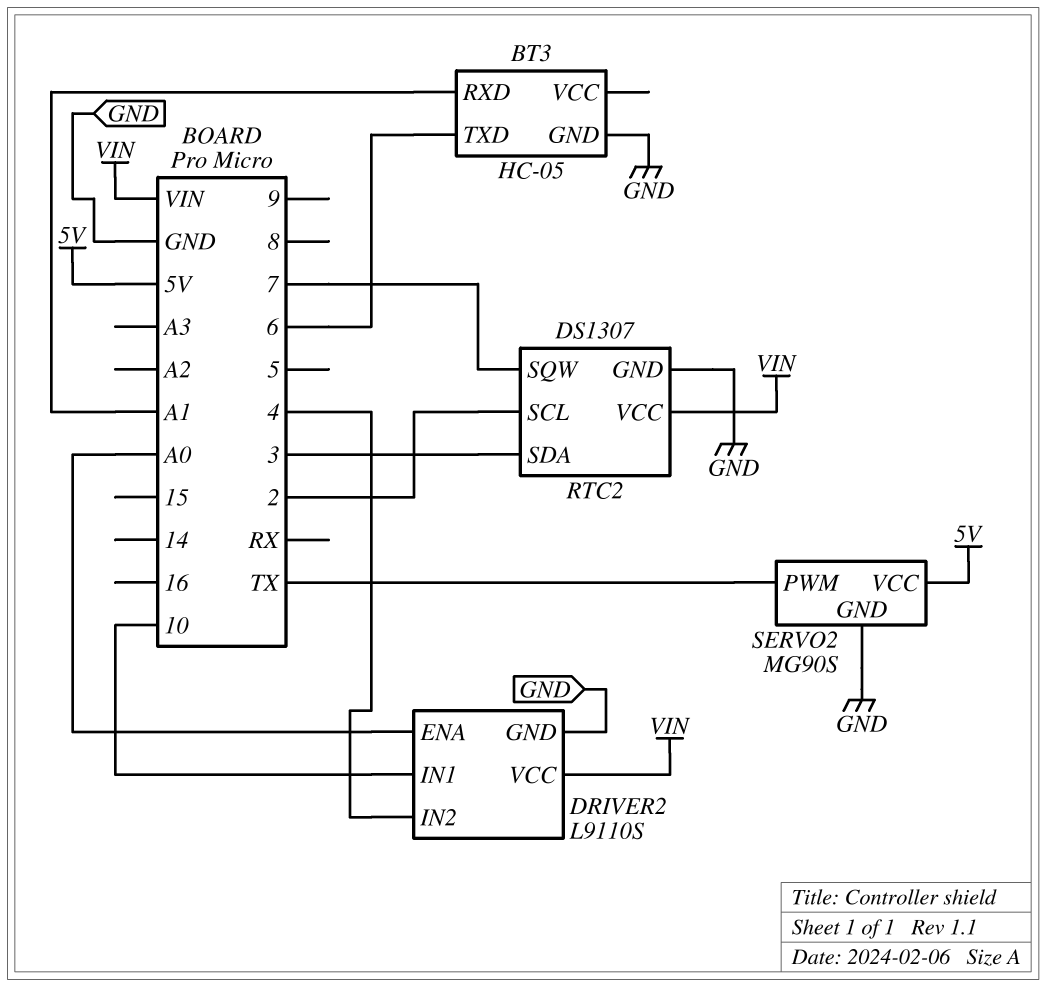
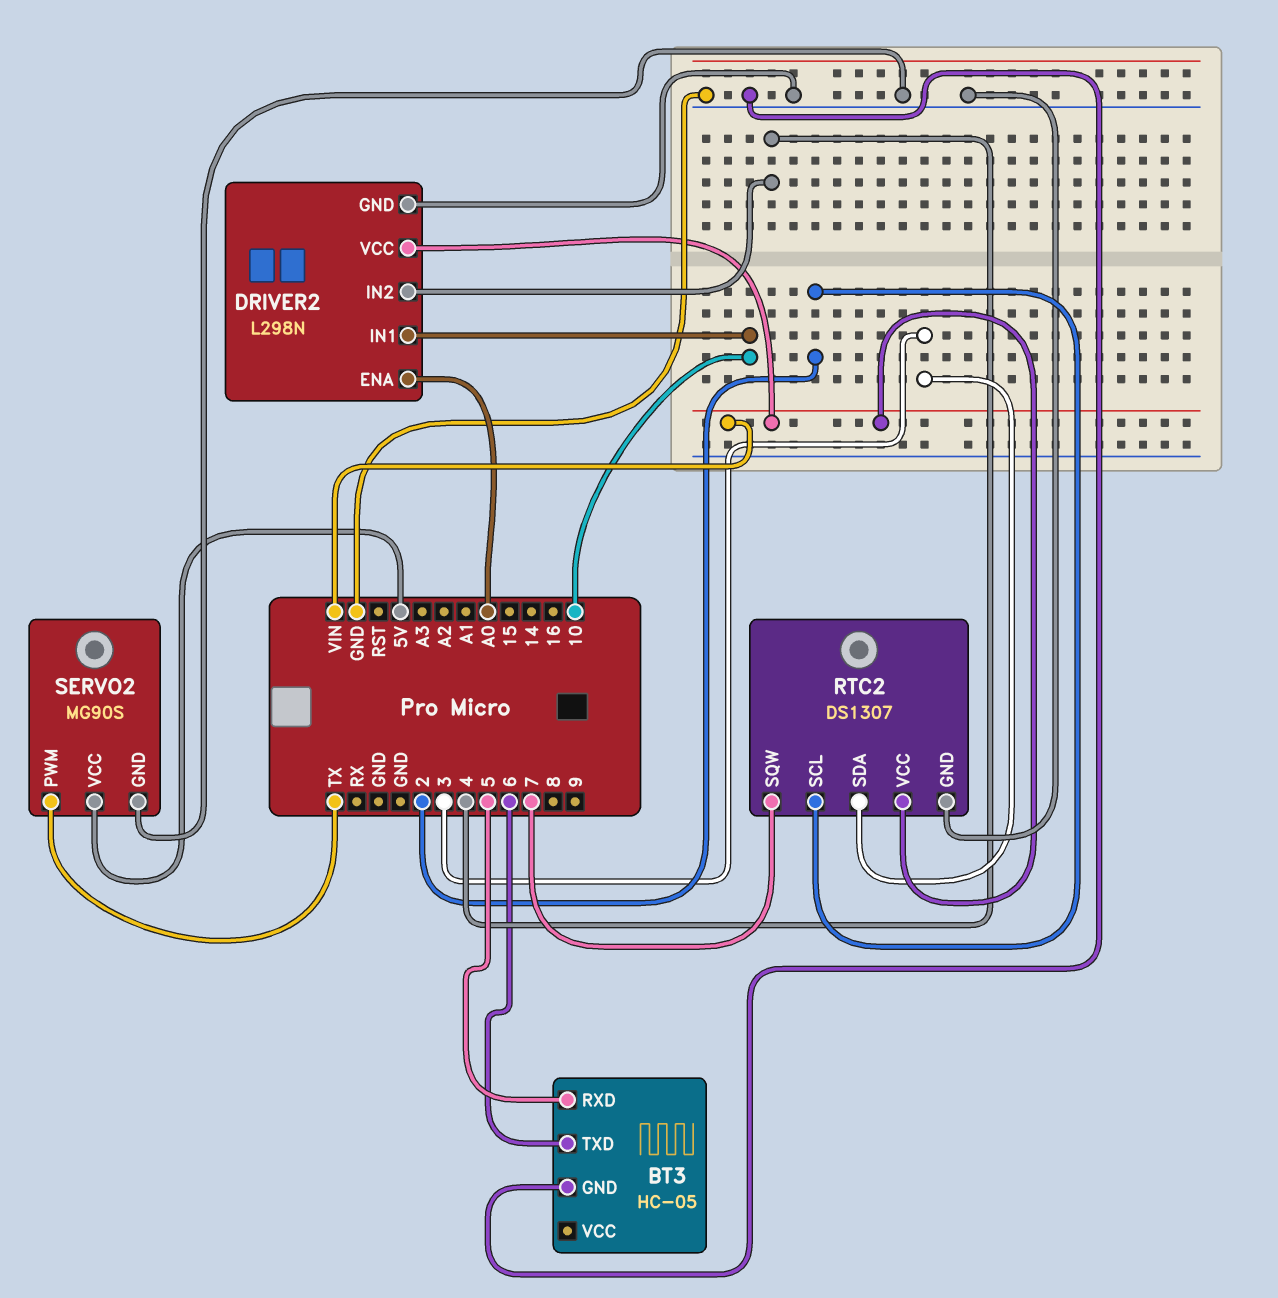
BT3 pin RXD: A1 -> 5
DRIVER2: L9110S -> L298N

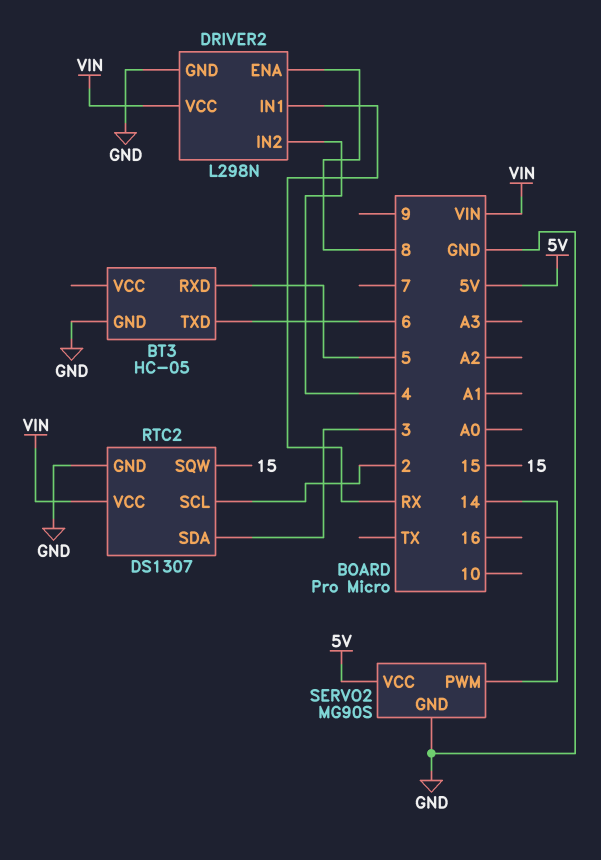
DRIVER2 pin ENA: A0 -> 8
DRIVER2 pin IN1: 10 -> RX
RTC2 pin SQW: 7 -> 15
SERVO2 pin PWM: TX -> 14

